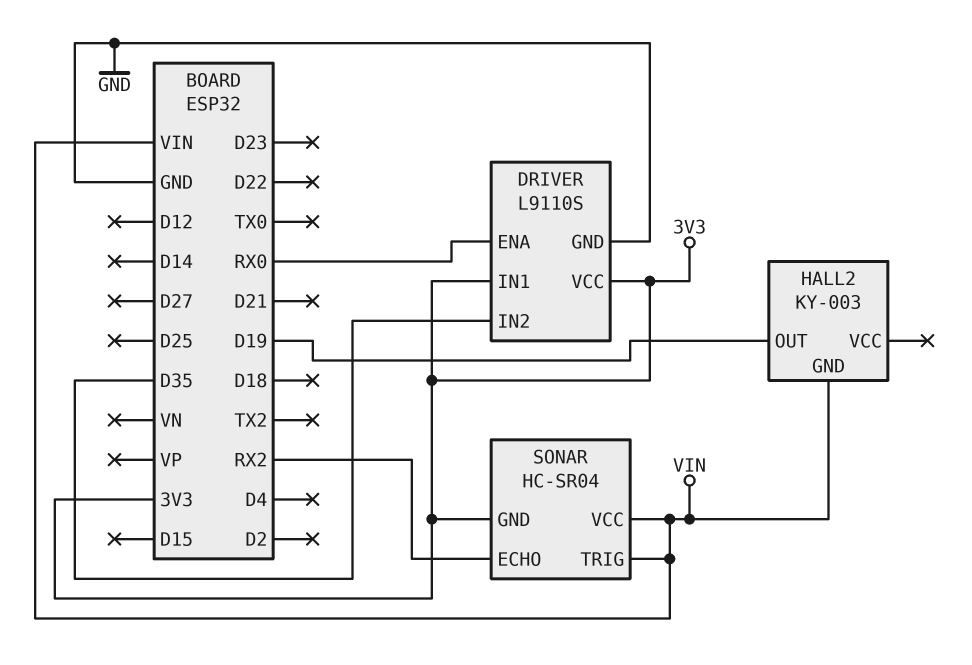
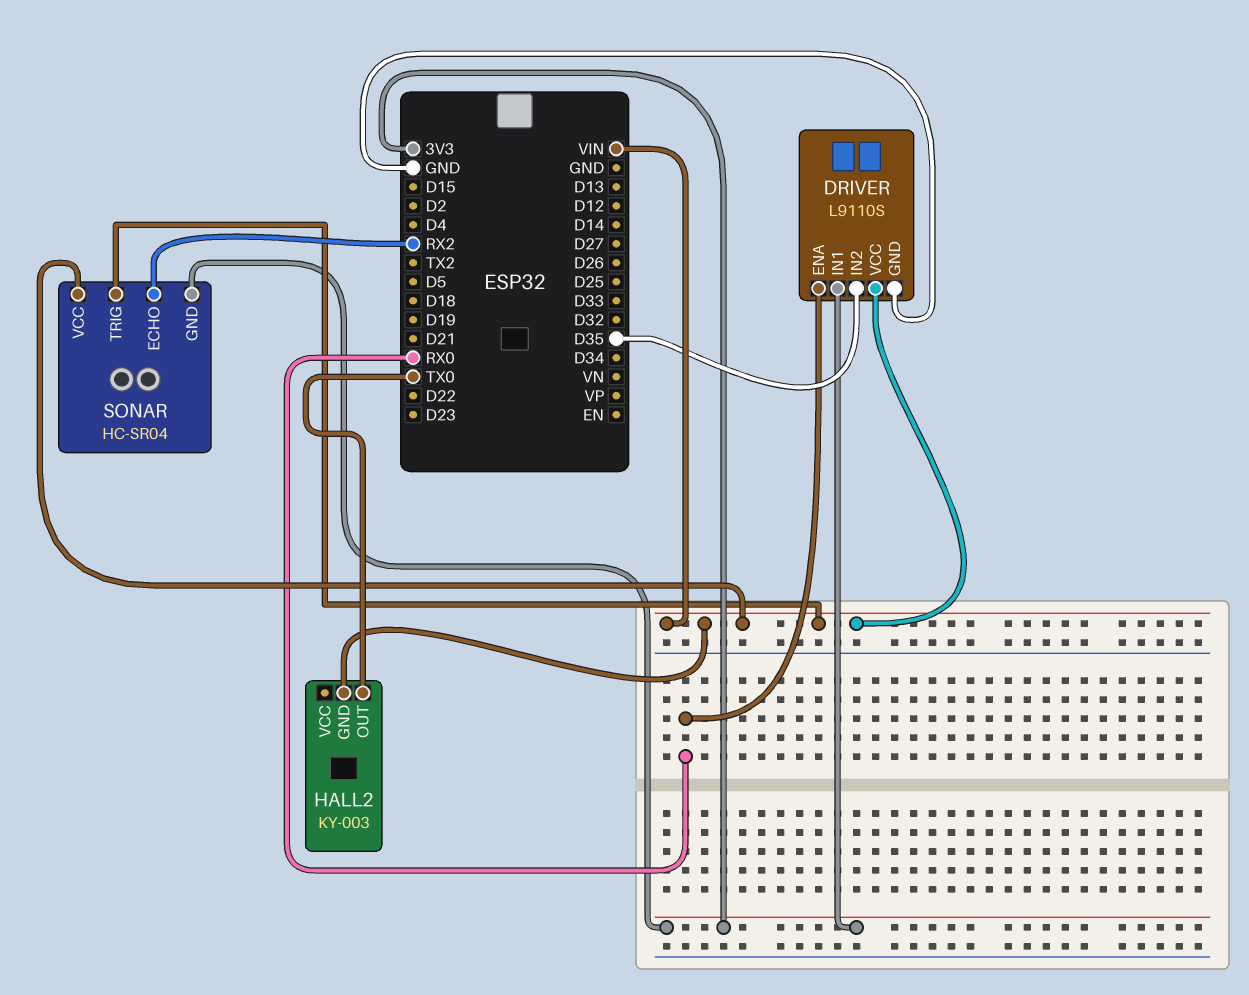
DRIVER pin VCC: 3V3 -> VIN
HALL2 pin OUT: D19 -> TX0

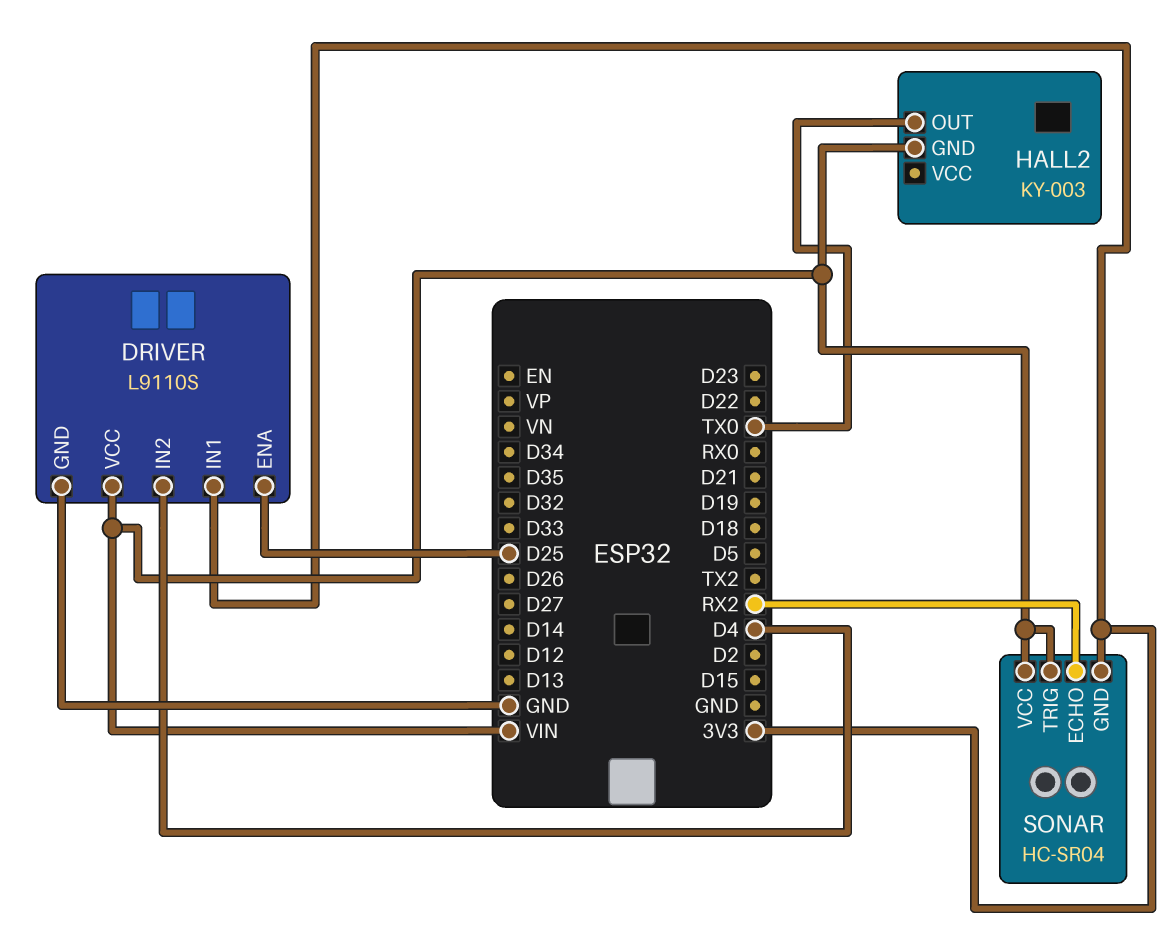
DRIVER pin ENA: RX0 -> D25
DRIVER pin IN2: D35 -> D4

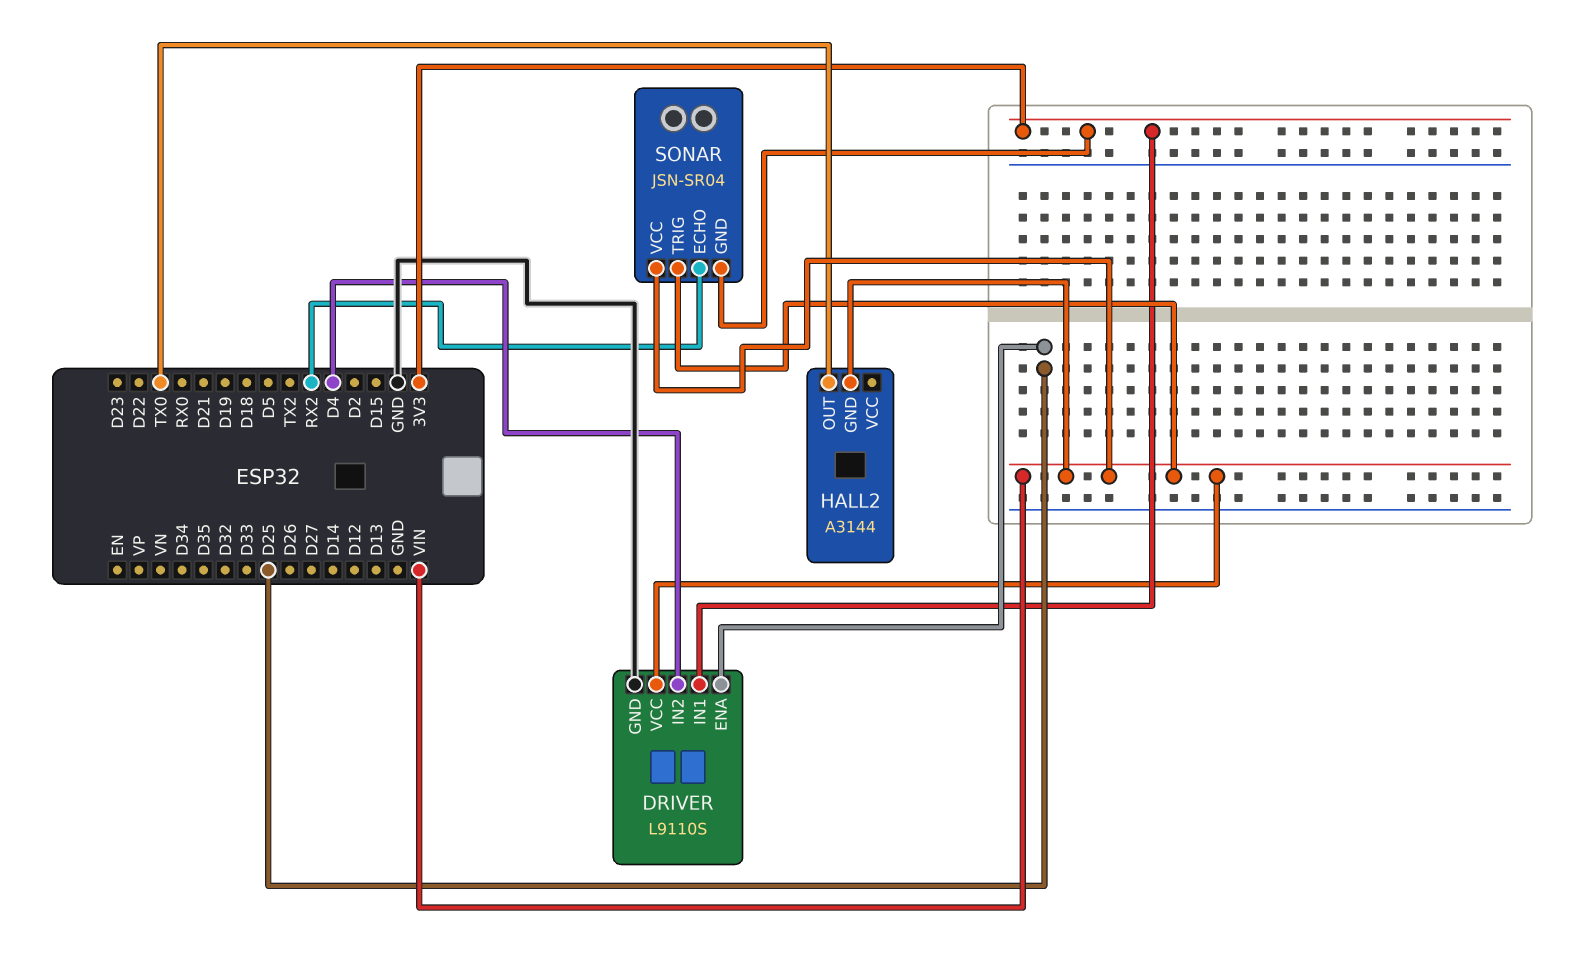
HALL2: KY-003 -> A3144
SONAR: HC-SR04 -> JSN-SR04

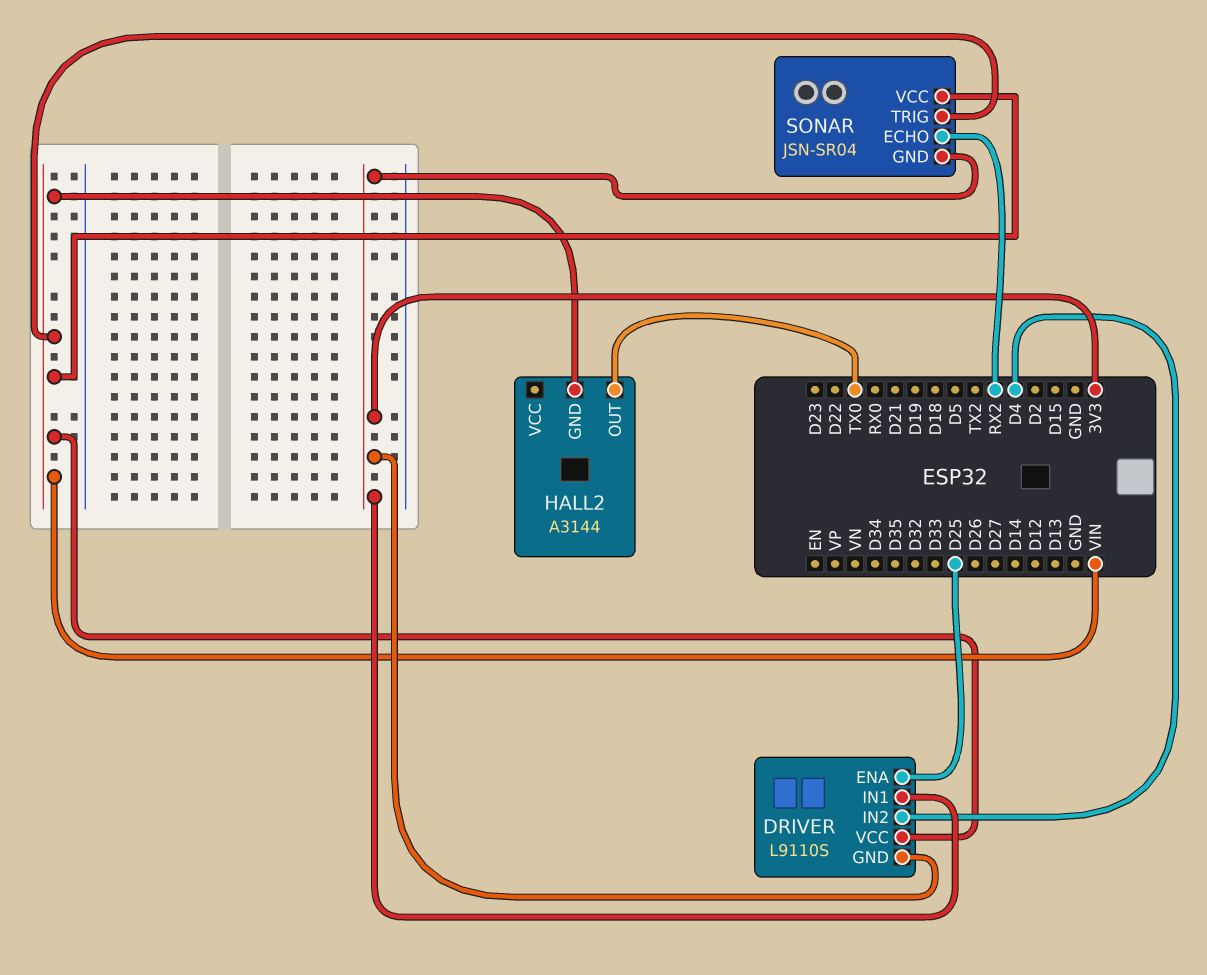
DRIVER pin GND: GND -> 3V3

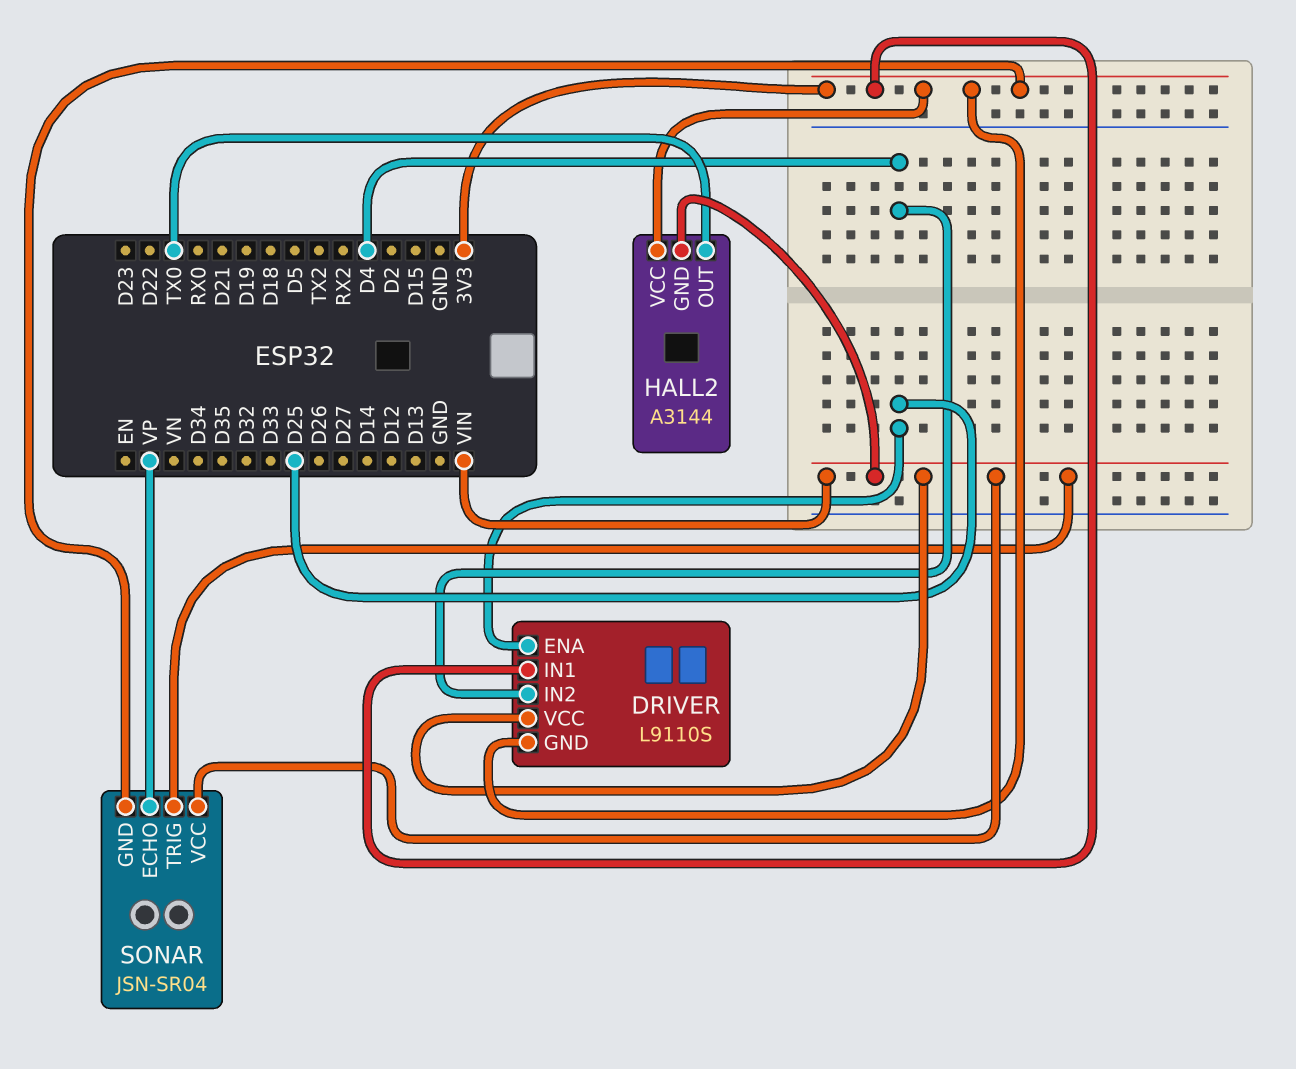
HALL2 pin VCC: none -> 3V3
SONAR pin ECHO: RX2 -> VP

